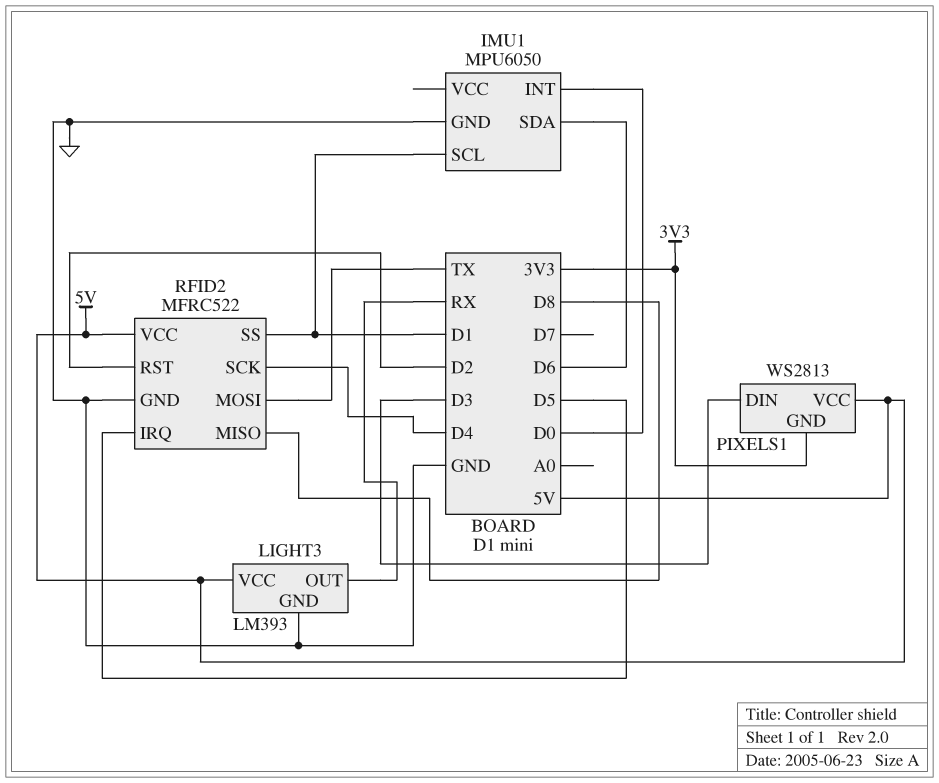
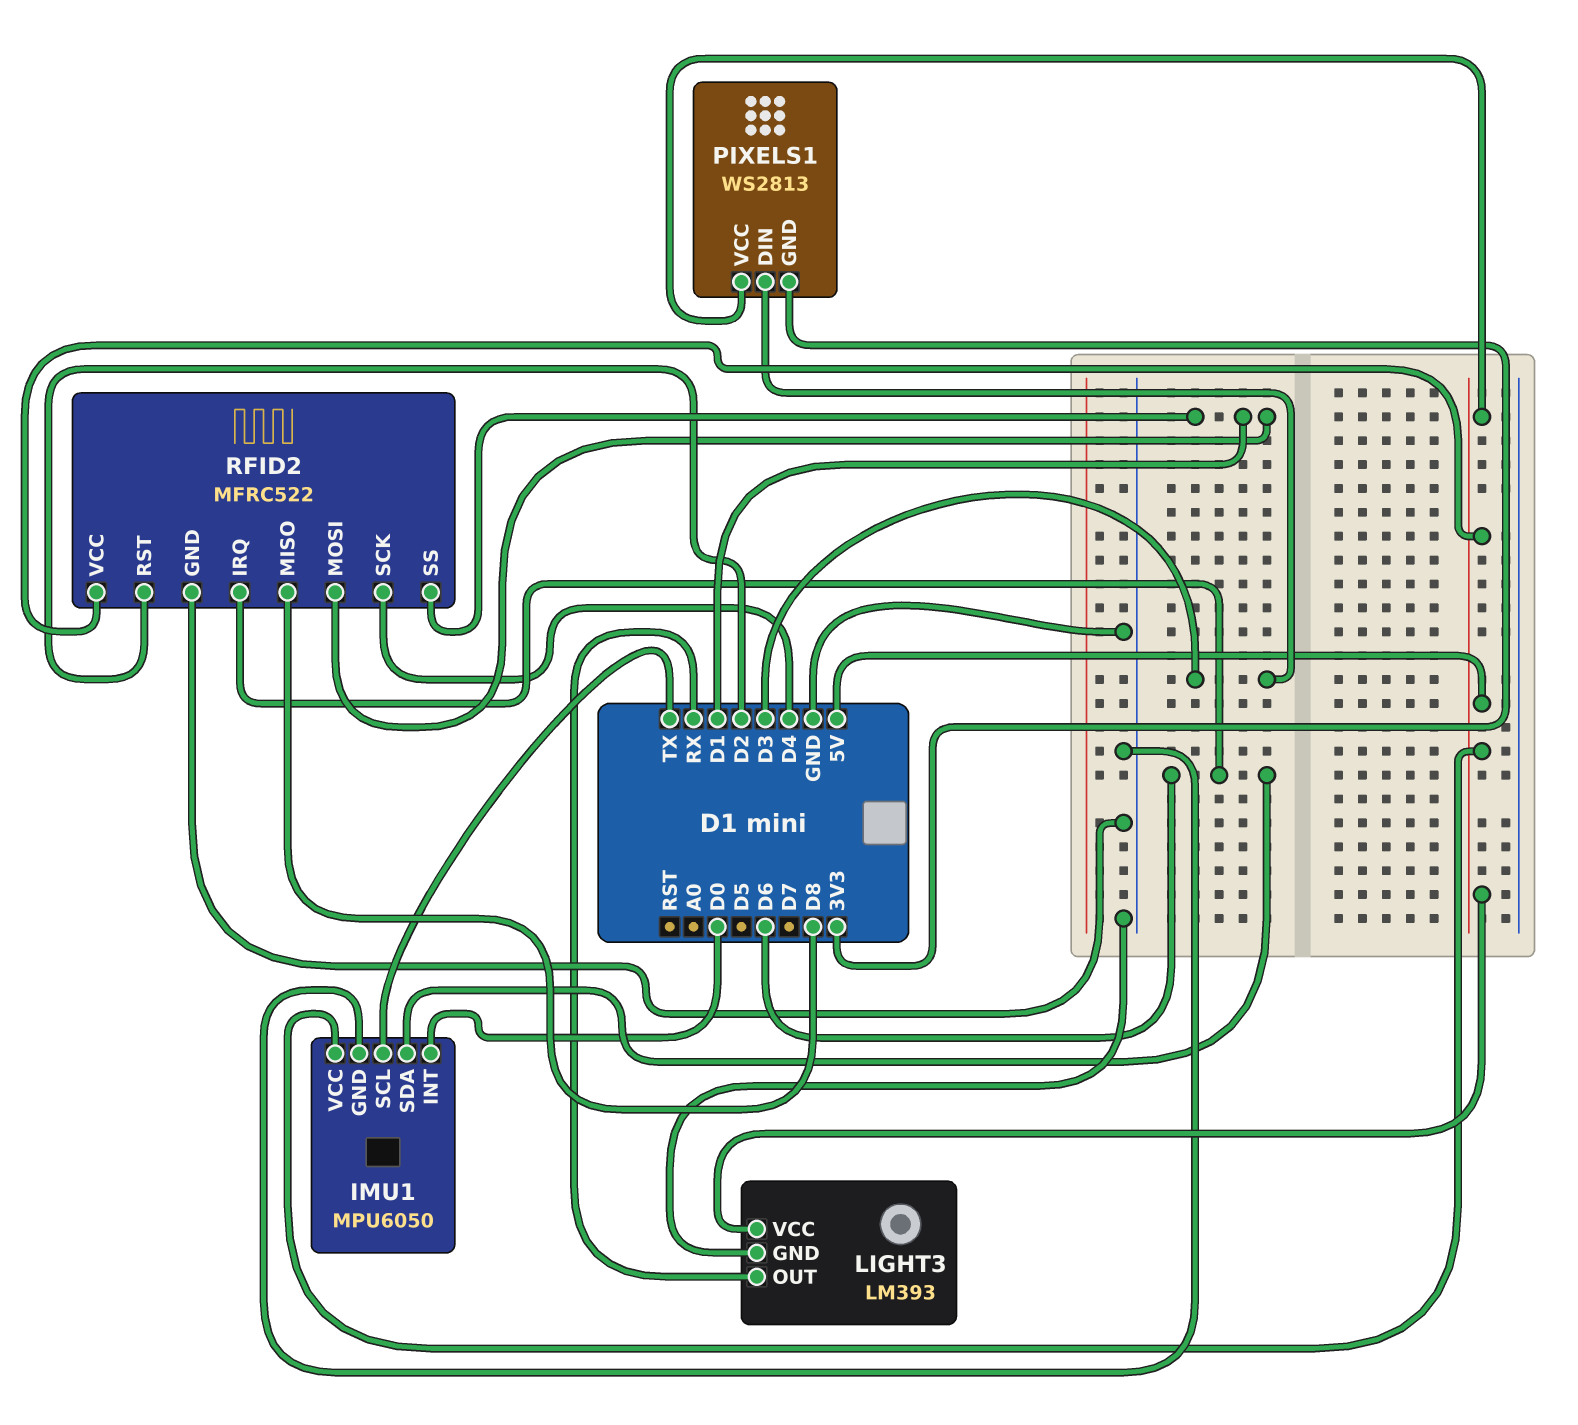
IMU1 pin SCL: D1 -> TX
IMU1 pin VCC: none -> 5V
RFID2 pin IRQ: D5 -> D6
RFID2 pin MOSI: TX -> D1

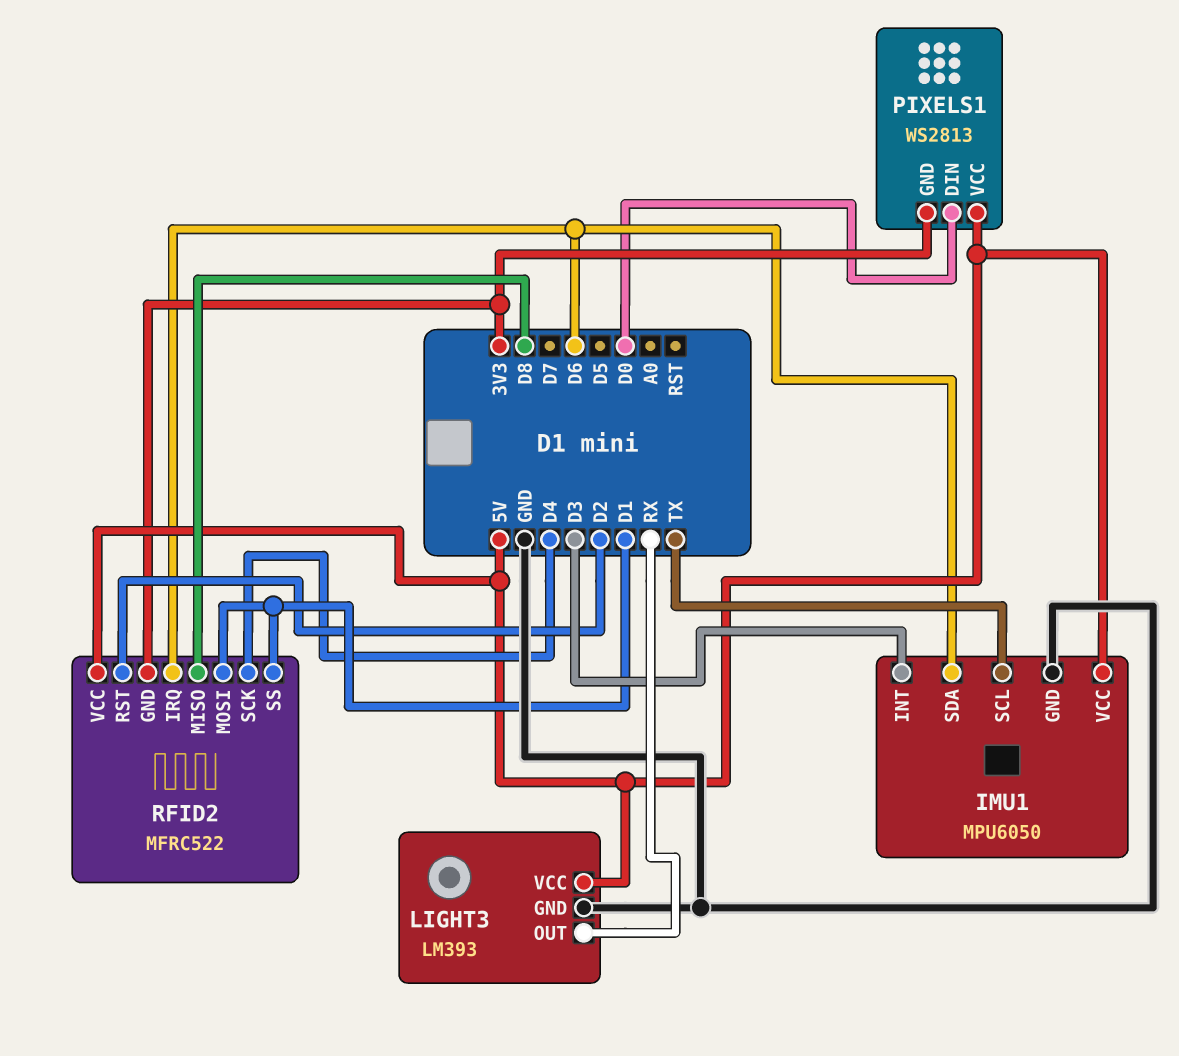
IMU1 pin INT: D0 -> D3
PIXELS1 pin DIN: D3 -> D0
RFID2 pin GND: GND -> 3V3

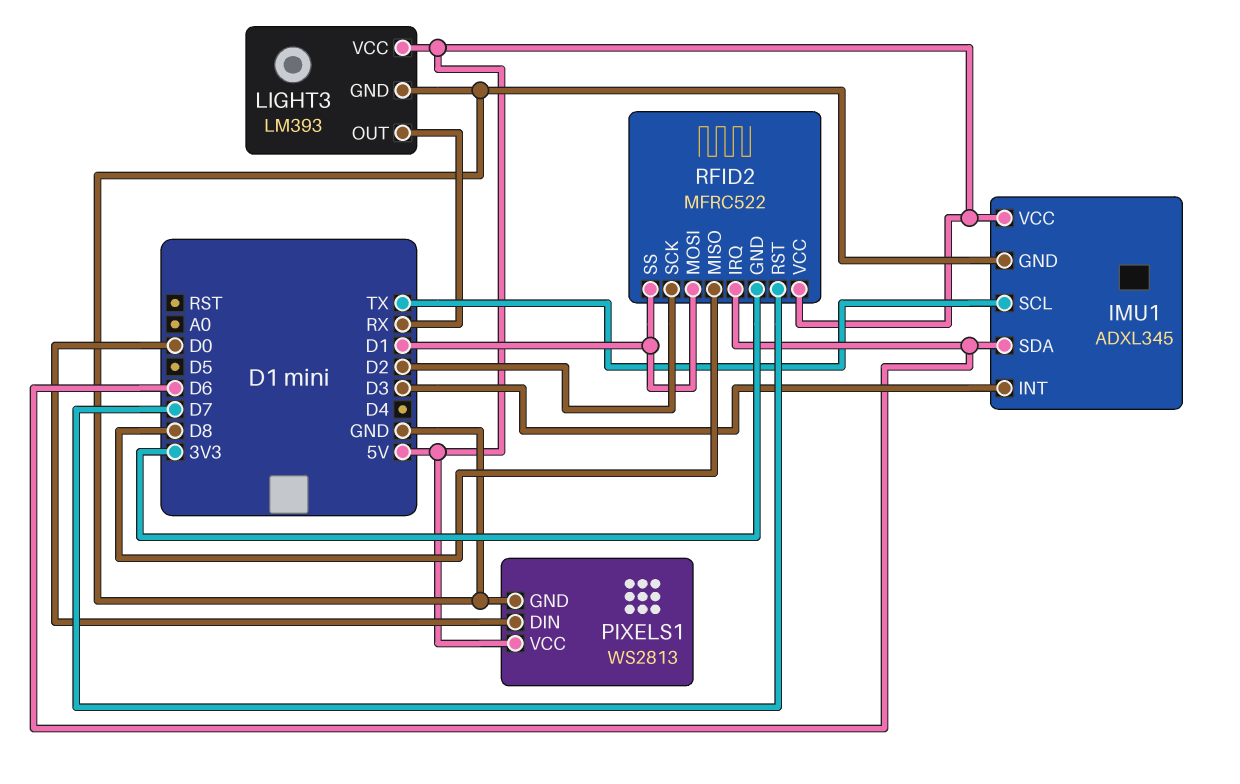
IMU1: MPU6050 -> ADXL345
PIXELS1 pin GND: 3V3 -> GND
RFID2 pin RST: D2 -> D7
RFID2 pin SCK: D4 -> D2

